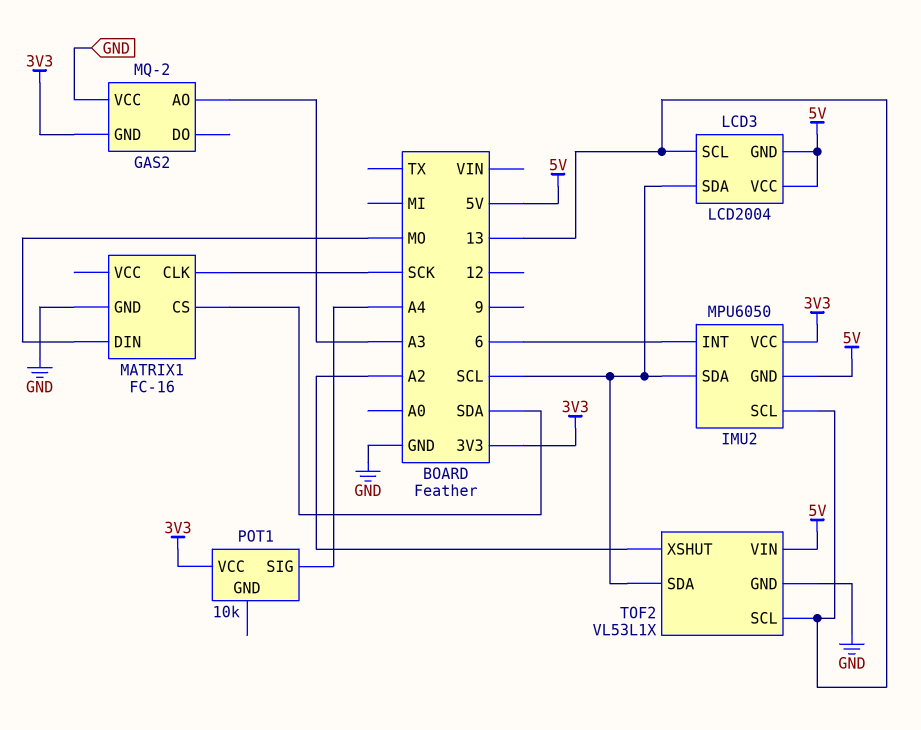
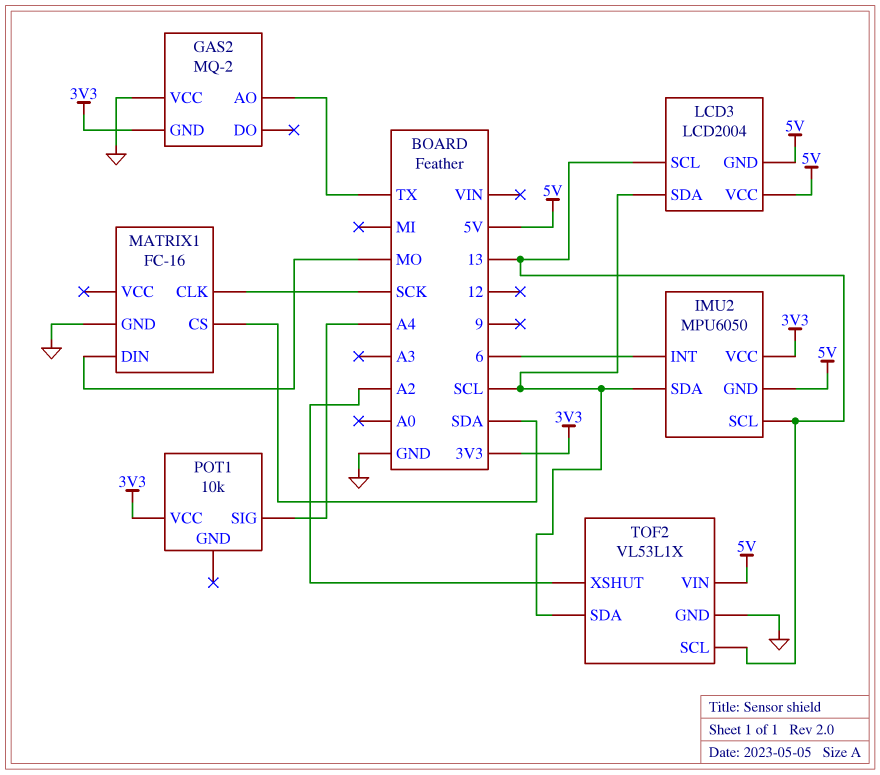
GAS2 pin AO: A3 -> TX

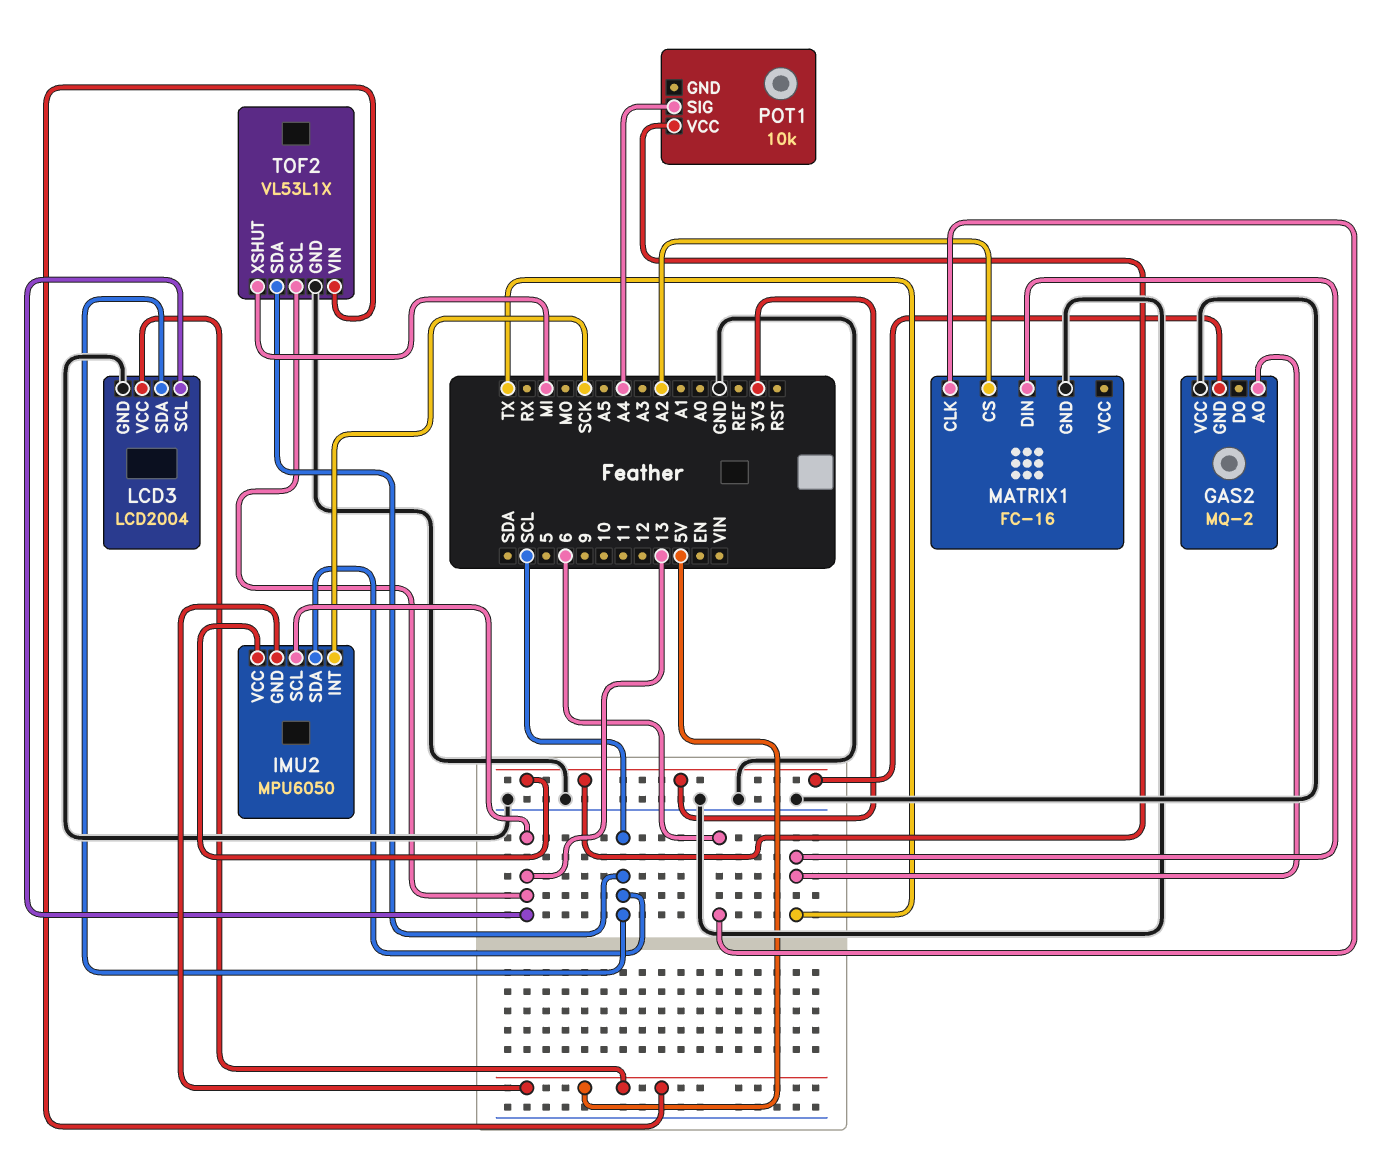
IMU2 pin INT: 6 -> SCK
LCD3 pin GND: 5V -> GND
MATRIX1 pin CLK: SCK -> 6
MATRIX1 pin CS: SDA -> A2
MATRIX1 pin DIN: MO -> TX
TOF2 pin XSHUT: A2 -> MI

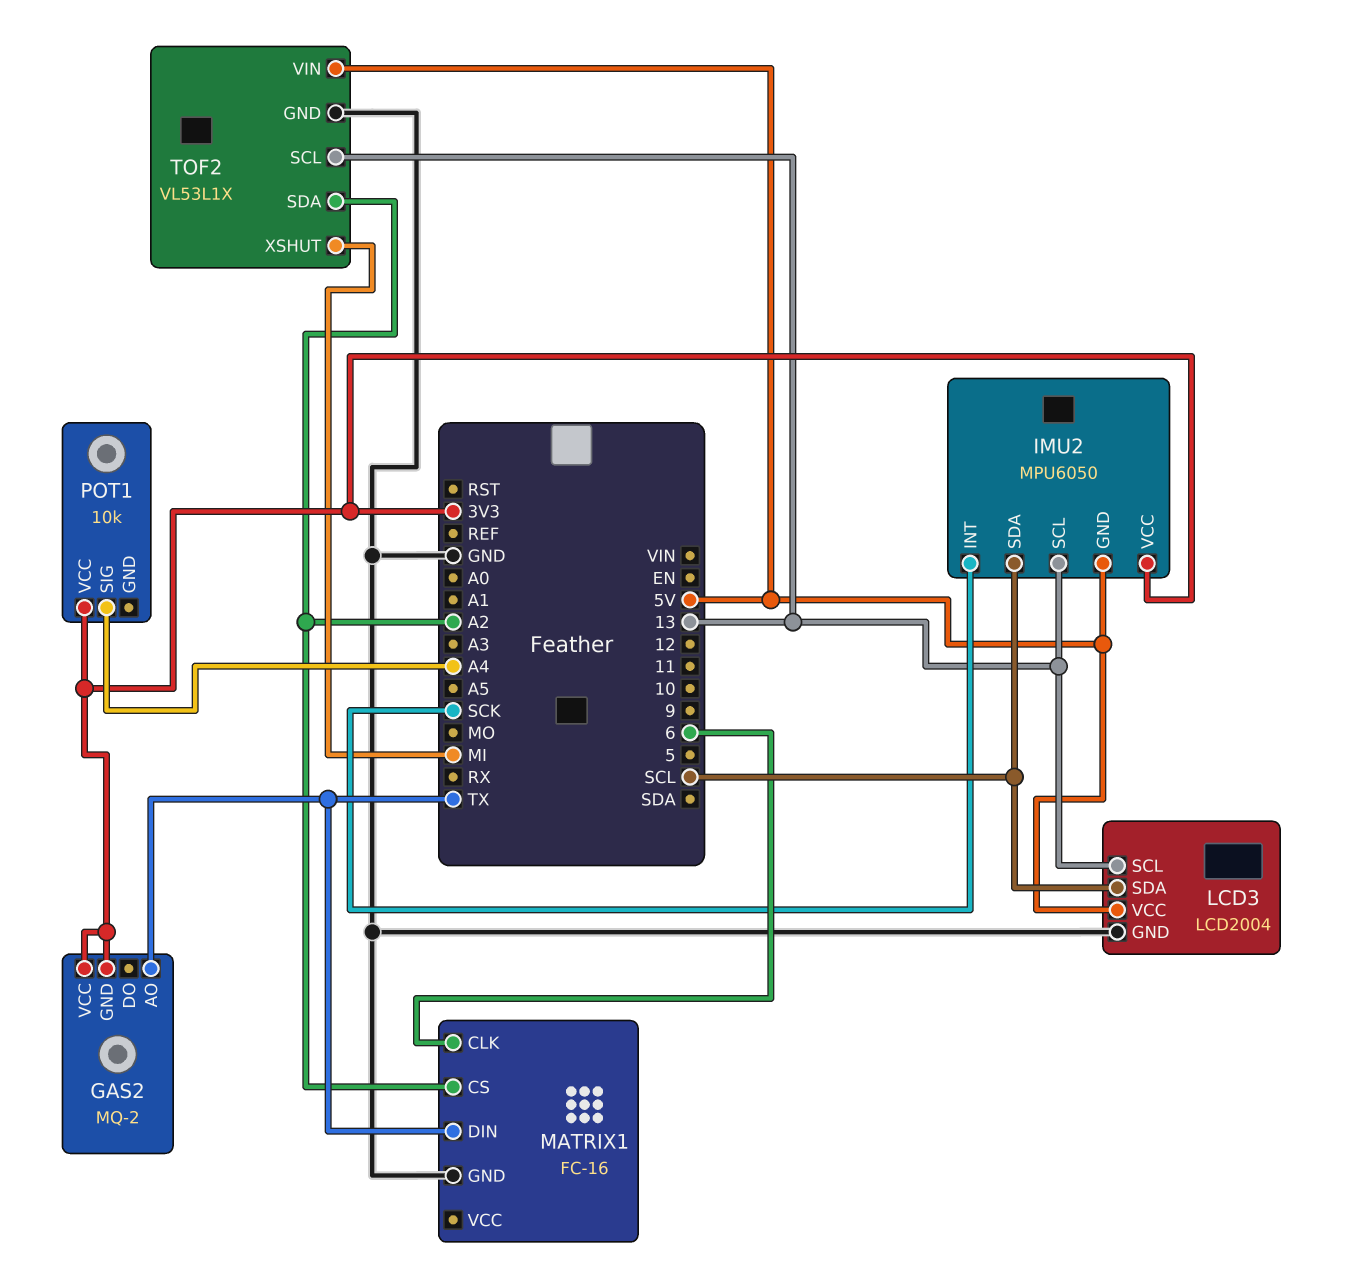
GAS2 pin VCC: GND -> 3V3
TOF2 pin SDA: SCL -> A2

